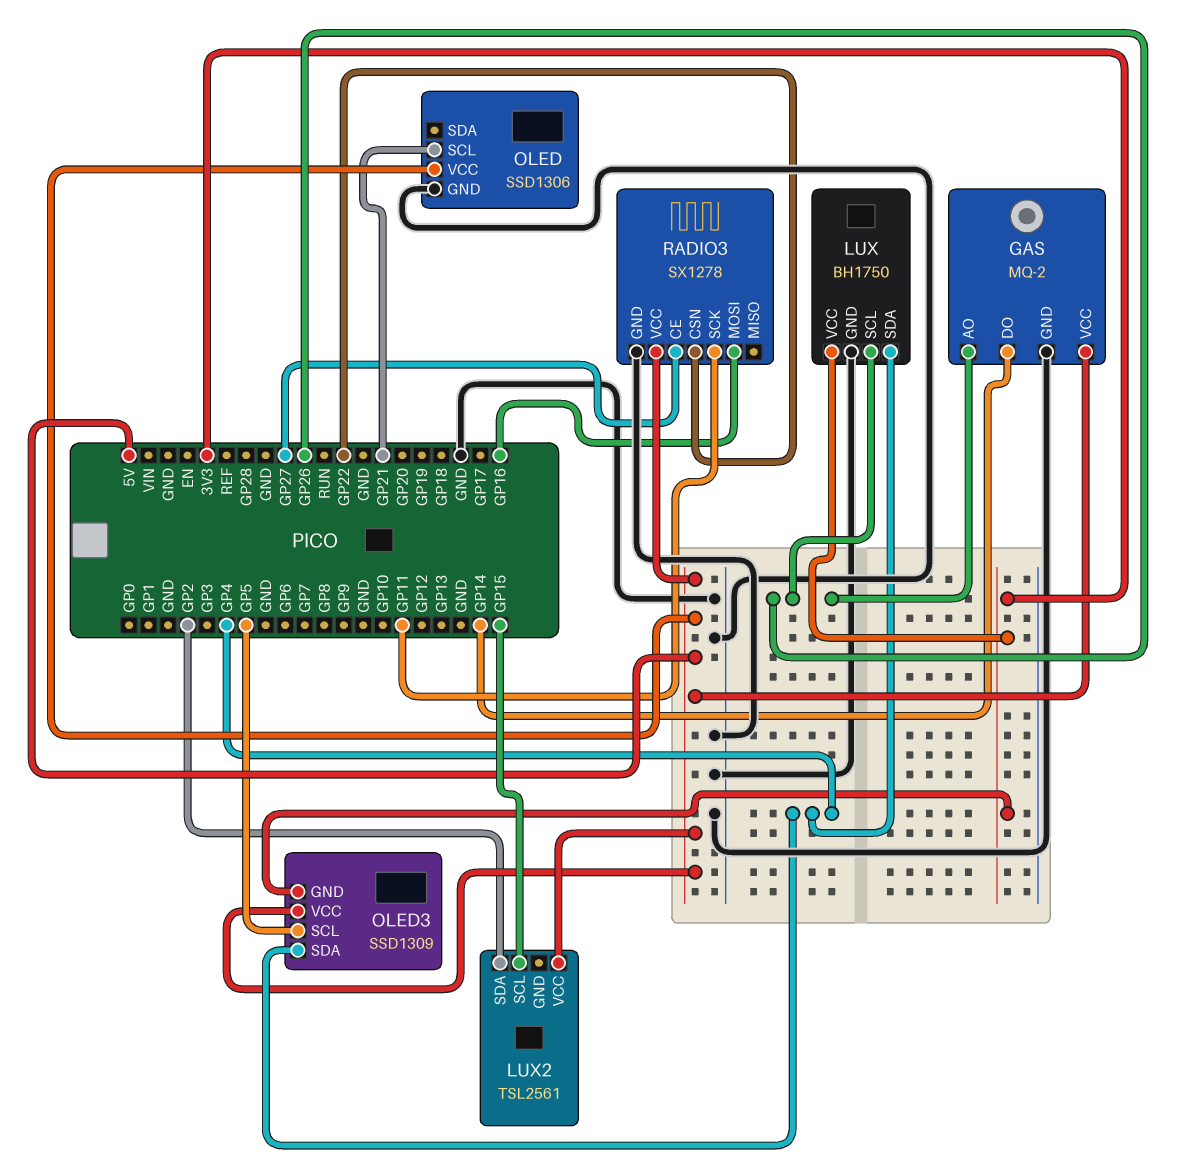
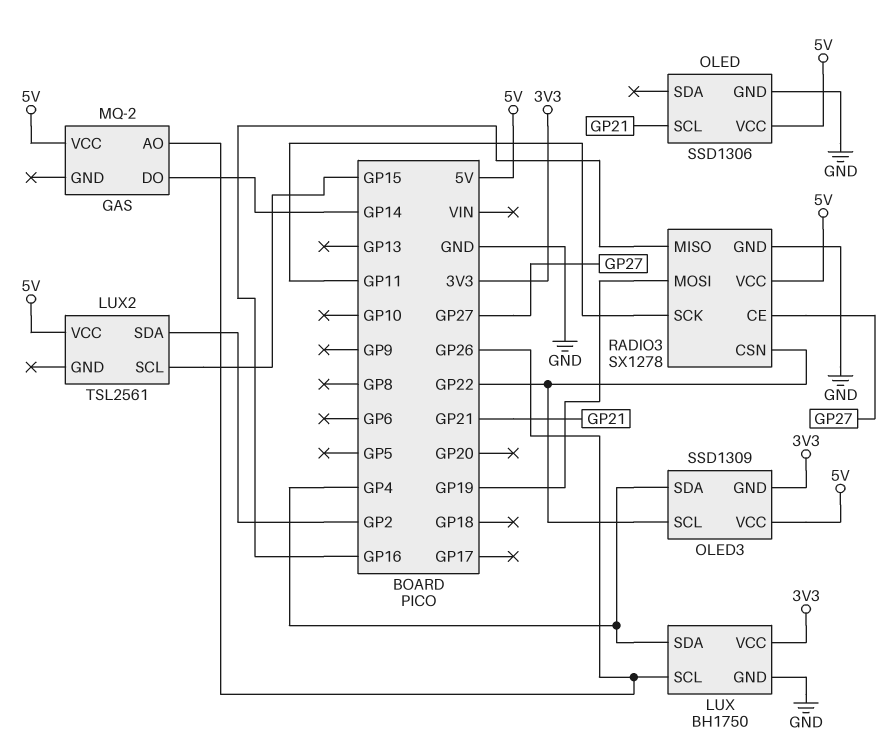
GAS pin GND: GND -> none
OLED3 pin SCL: GP5 -> GP22
RADIO3 pin MISO: none -> GP16
RADIO3 pin MOSI: GP16 -> GP19

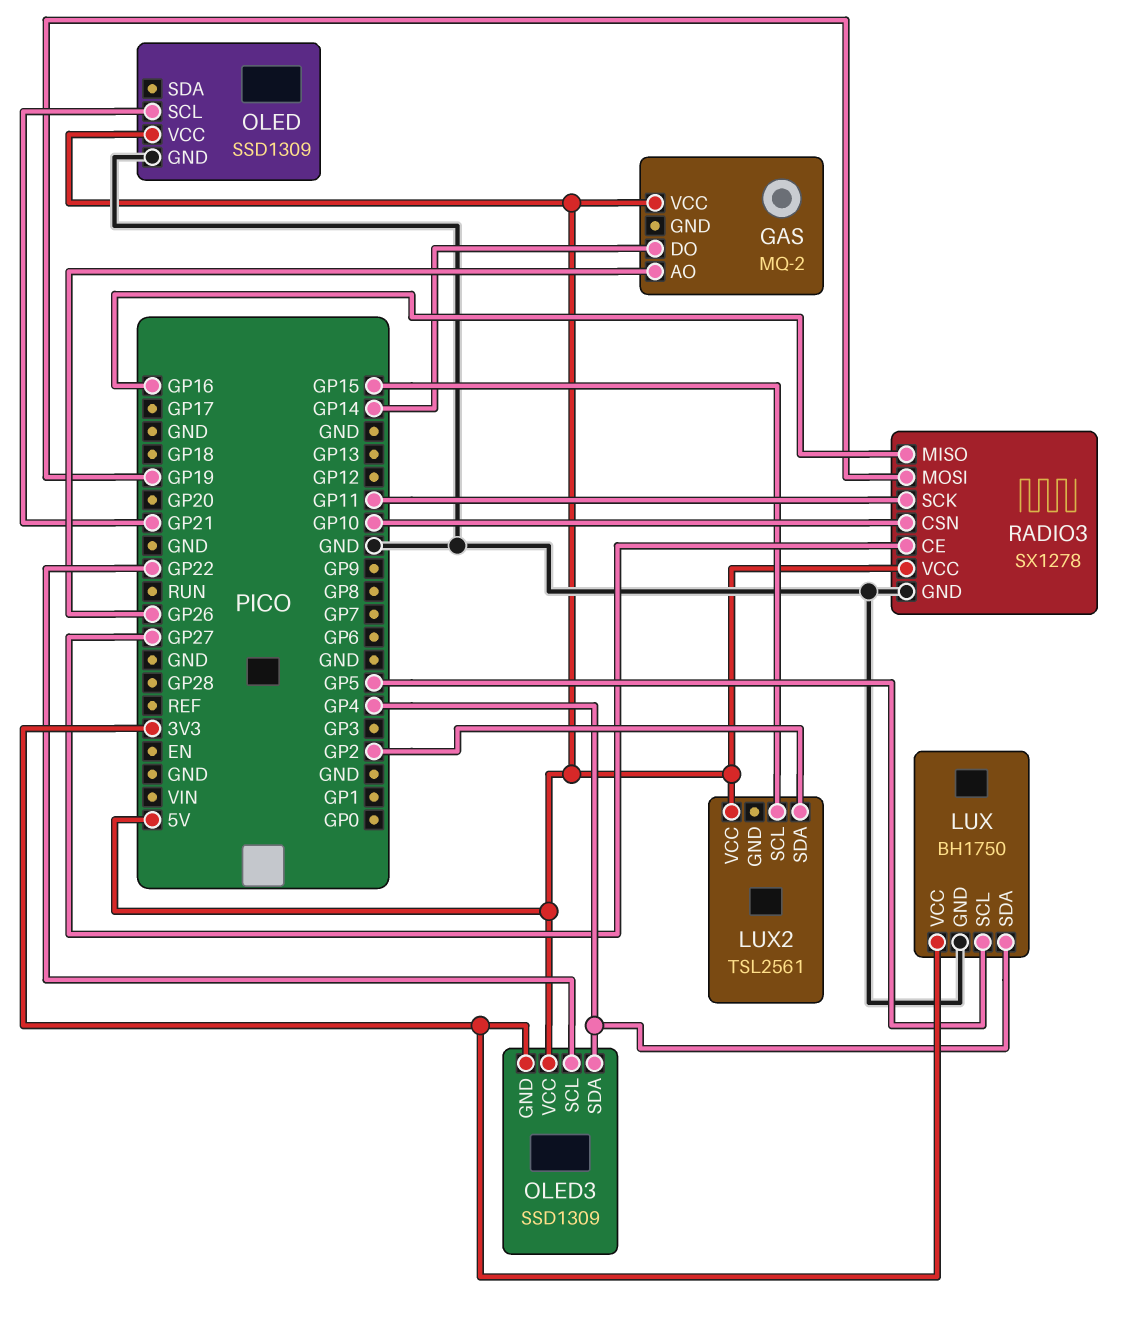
LUX pin SCL: GP26 -> GP5
OLED: SSD1306 -> SSD1309
RADIO3 pin CSN: GP22 -> GP10

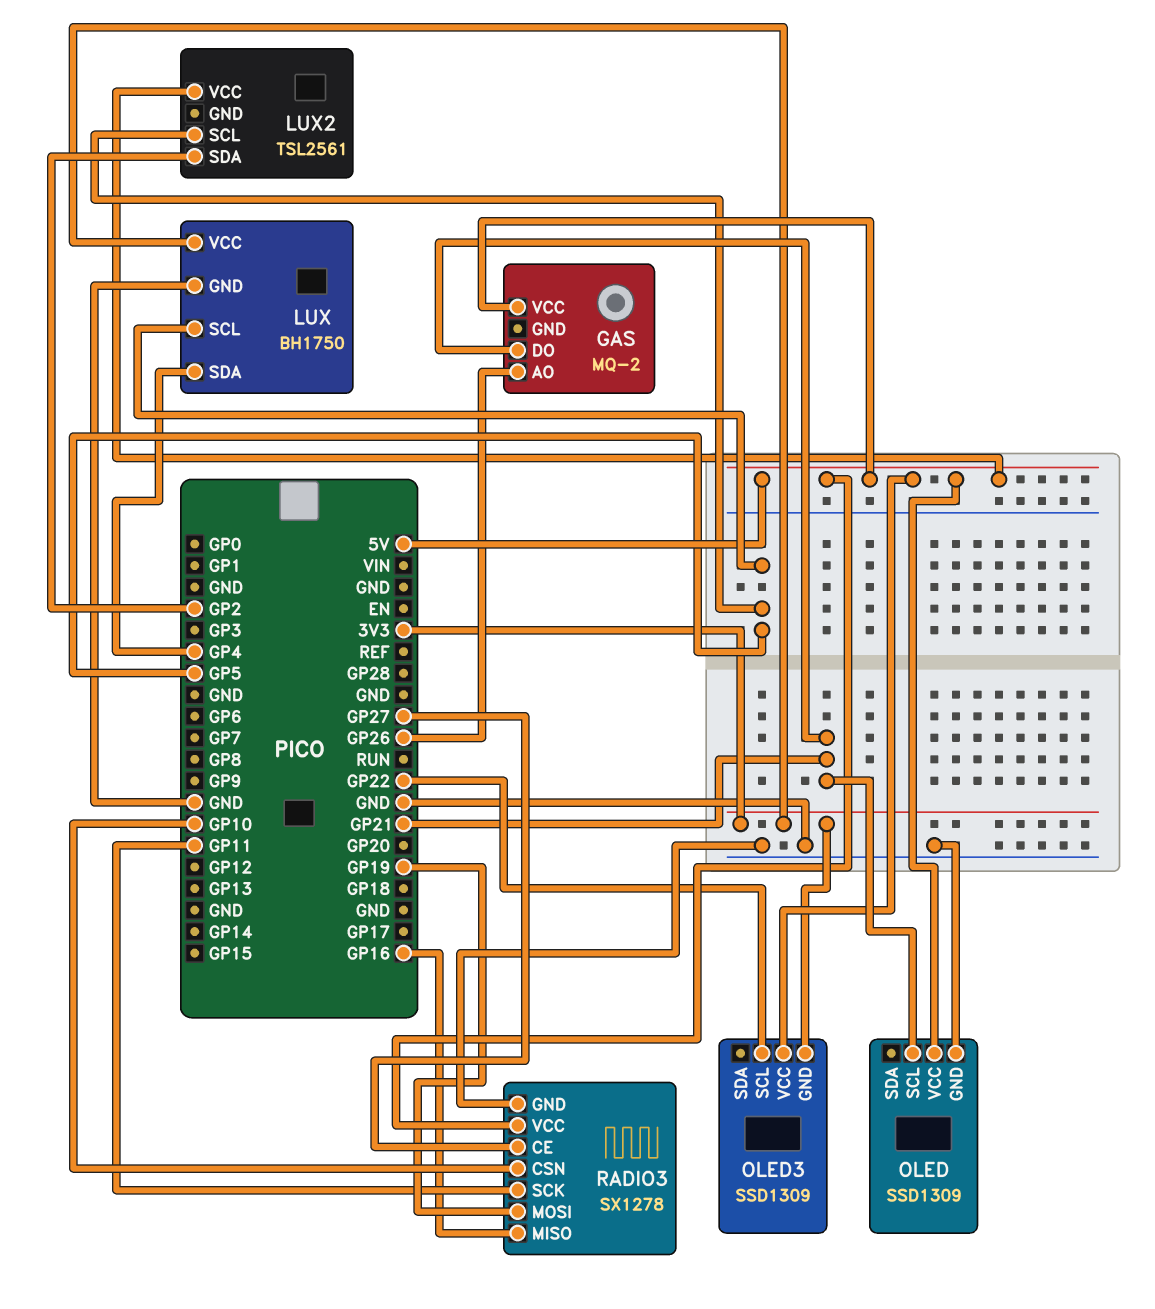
GAS pin DO: GP14 -> GP21
LUX2 pin SCL: GP15 -> GP5
OLED3 pin SDA: GP4 -> none

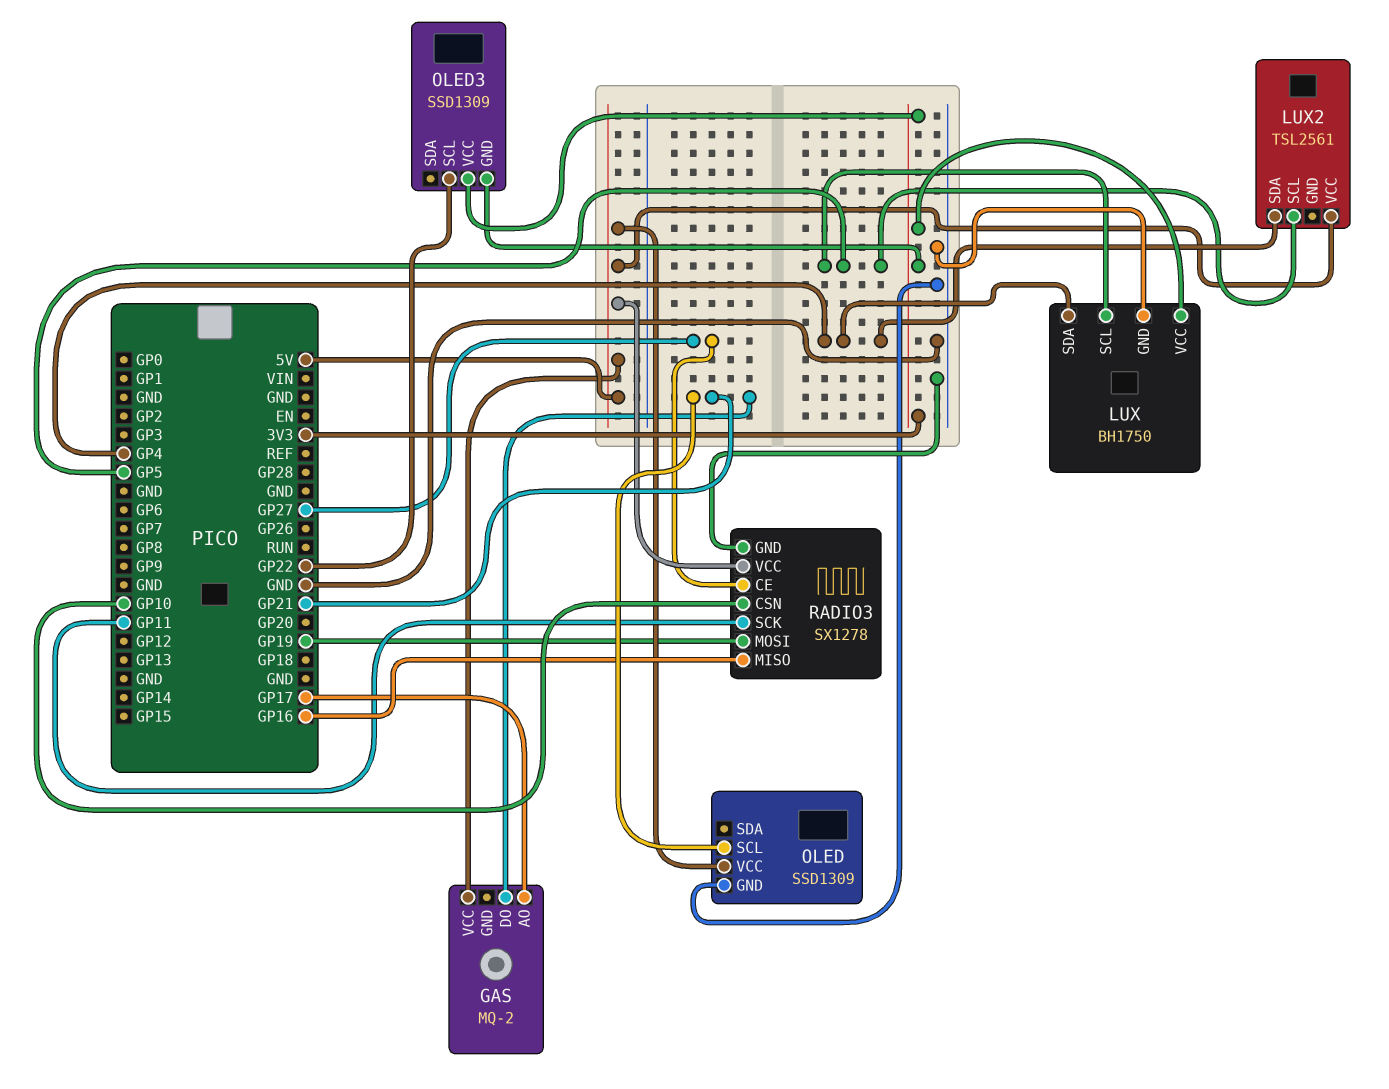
GAS pin AO: GP26 -> GP17
LUX2 pin SDA: GP2 -> GP4
OLED3 pin VCC: 5V -> 3V3

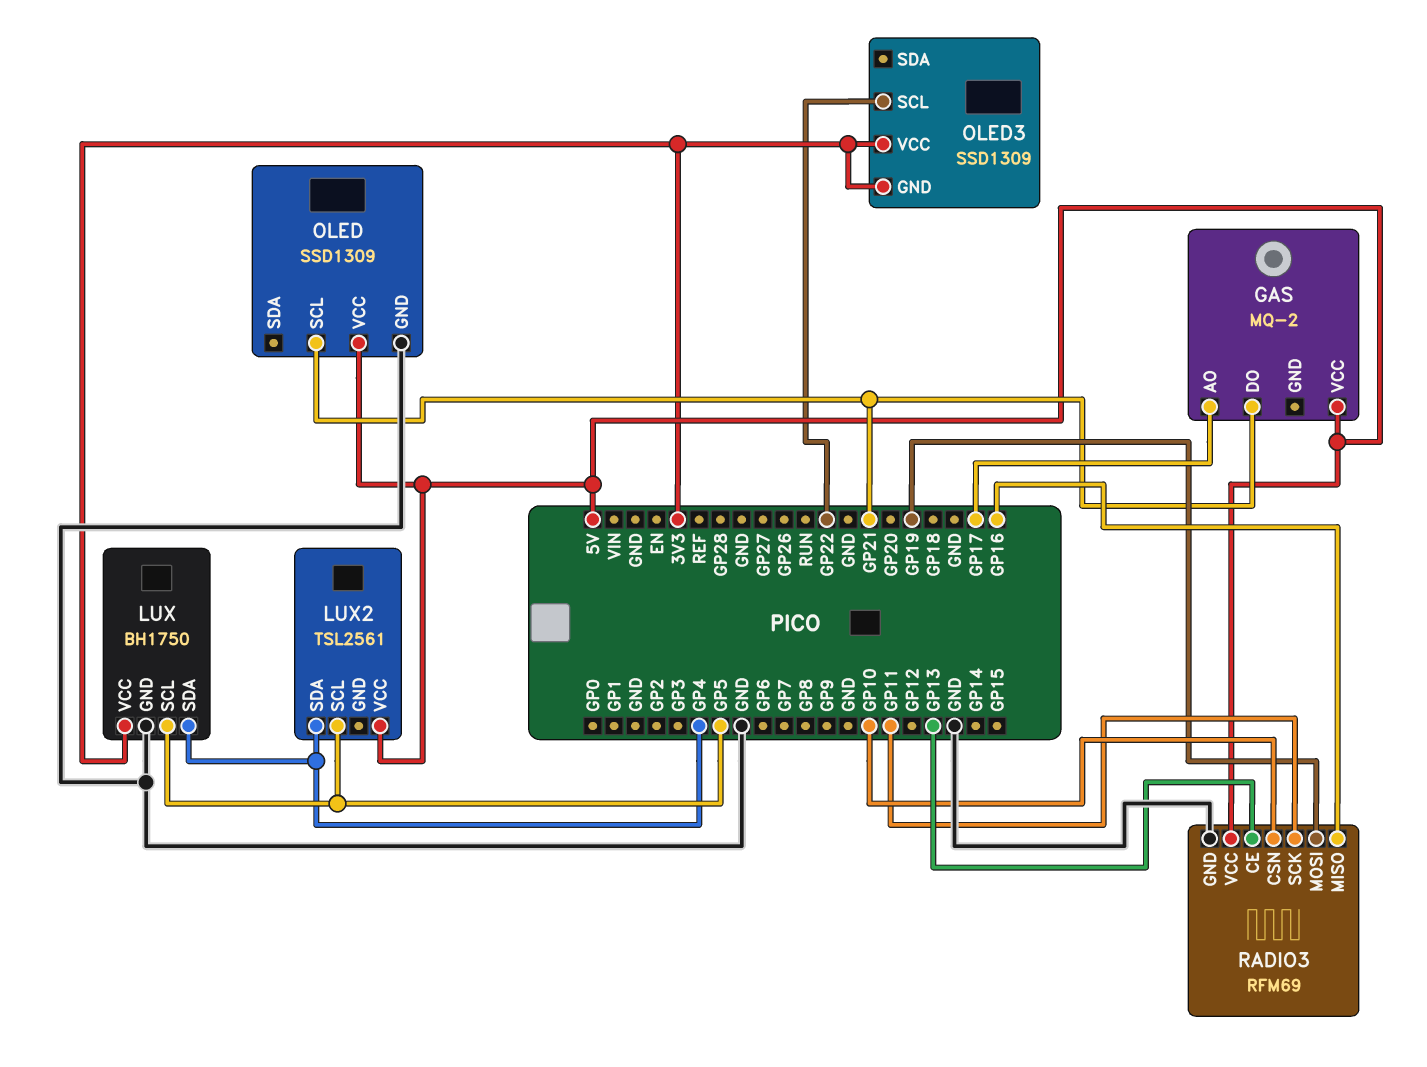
RADIO3: SX1278 -> RFM69
RADIO3 pin CE: GP27 -> GP13

